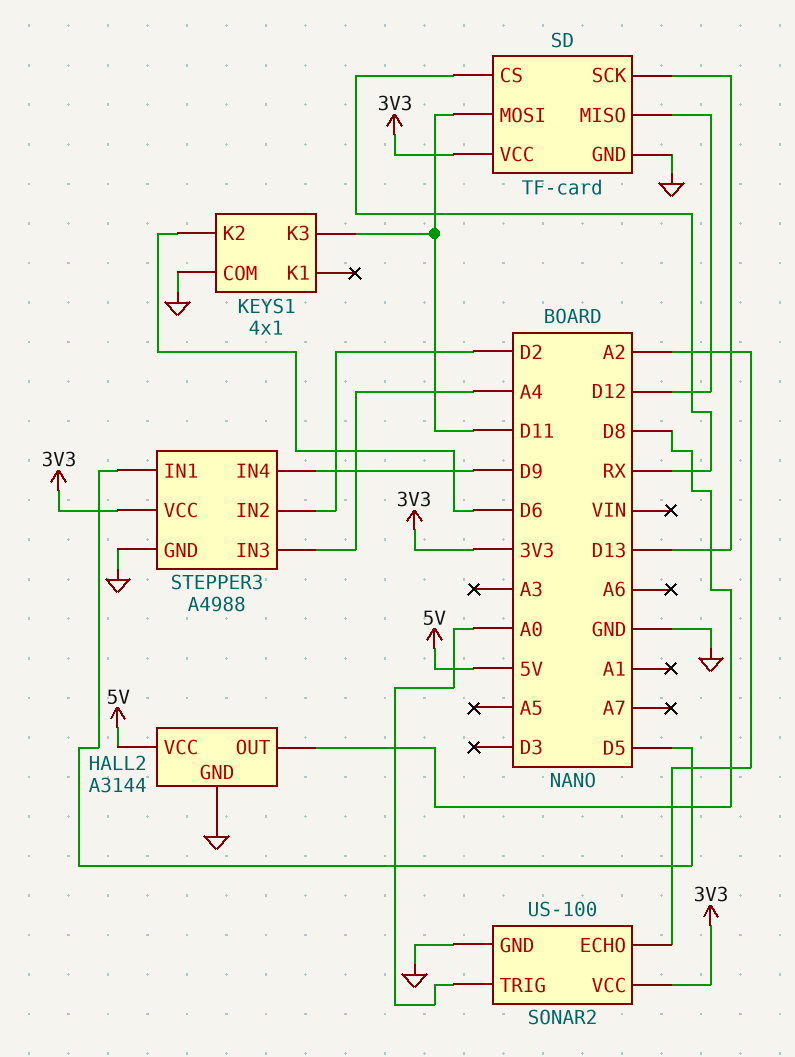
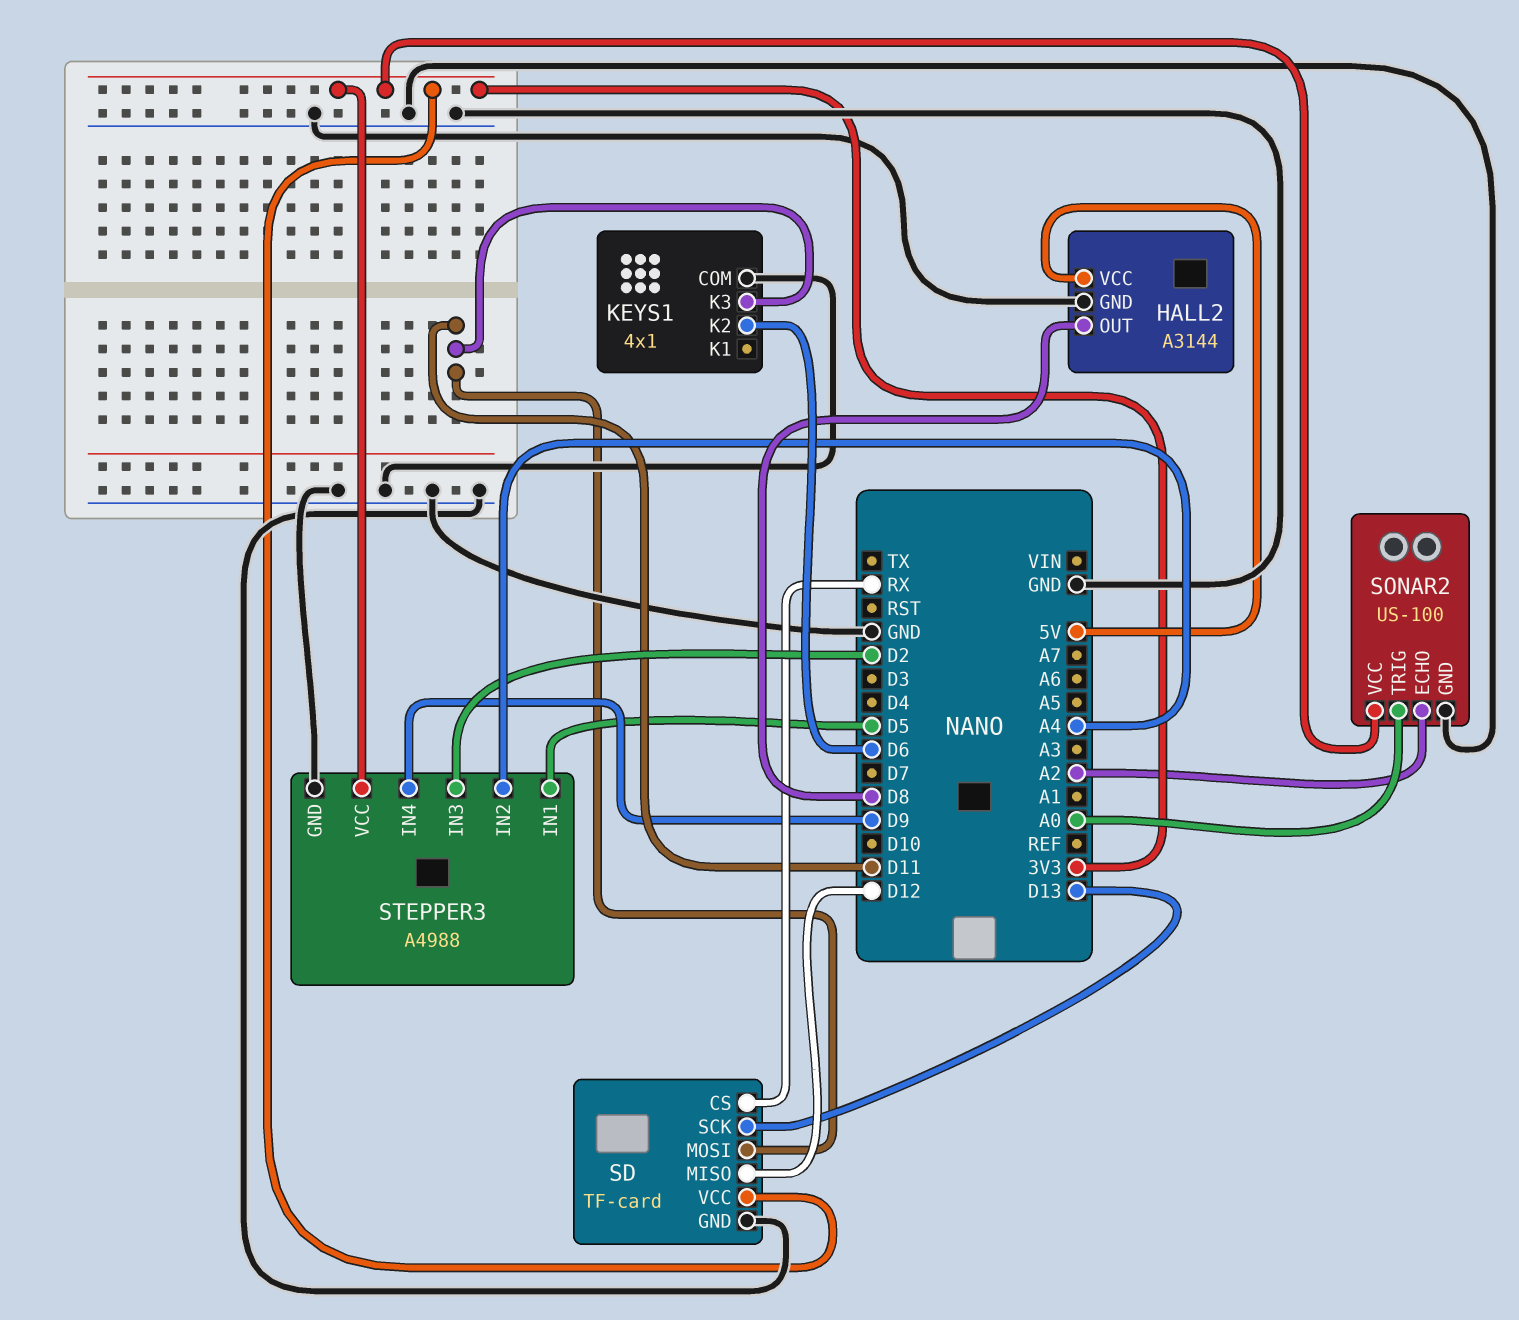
STEPPER3 pin IN2: D2 -> A4
STEPPER3 pin IN3: A4 -> D2

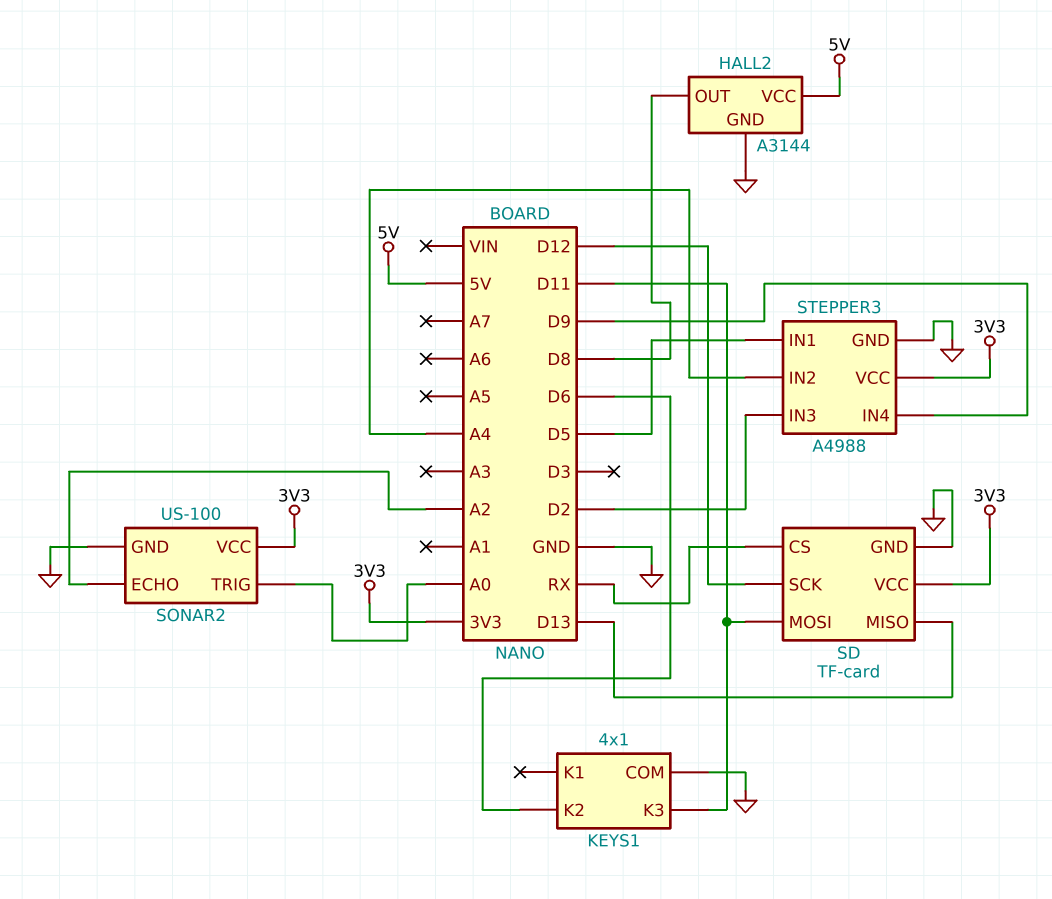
SD pin MISO: D12 -> D13
SD pin SCK: D13 -> D12

